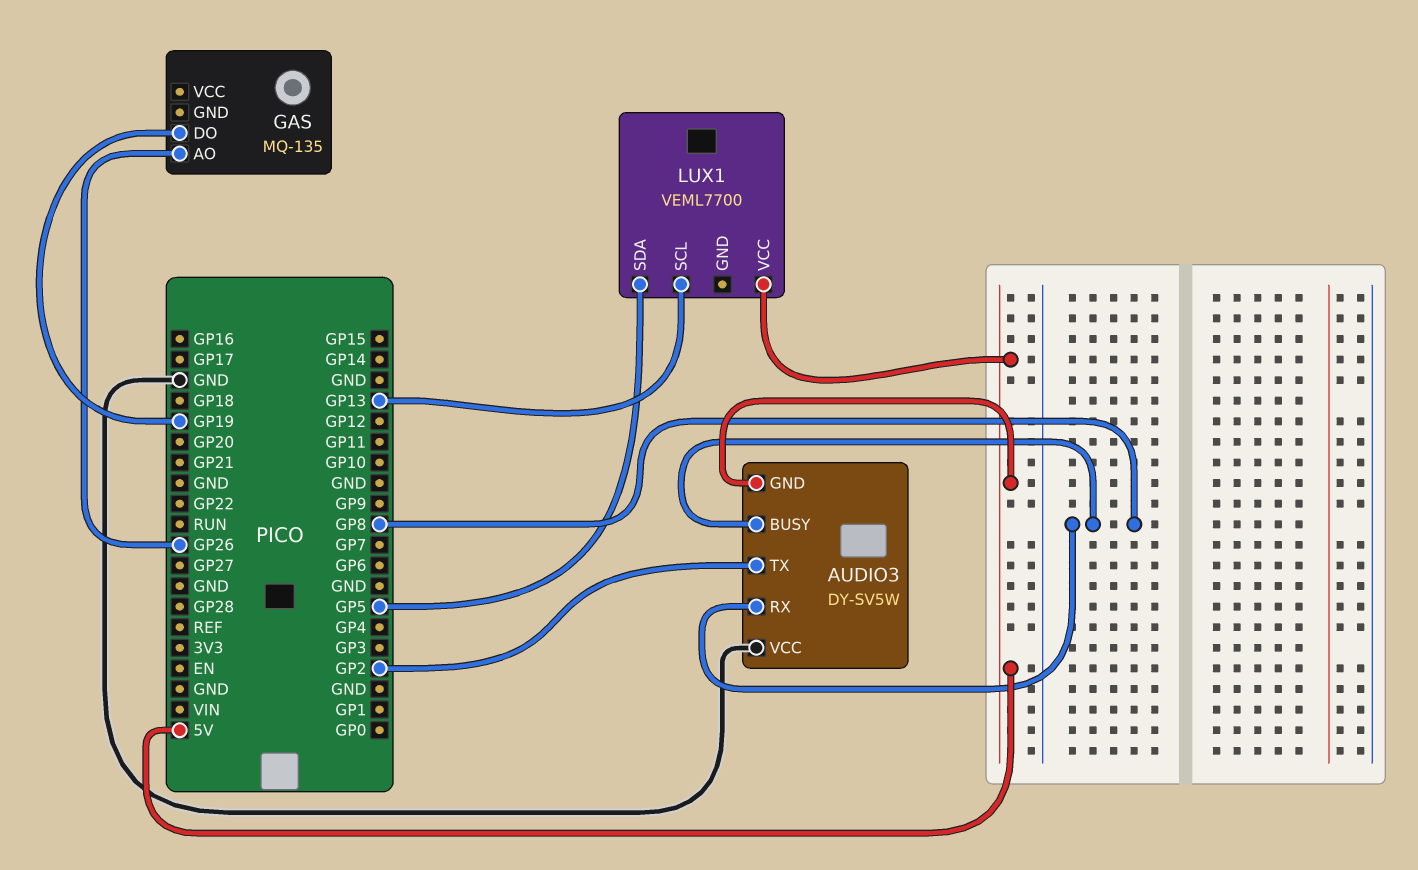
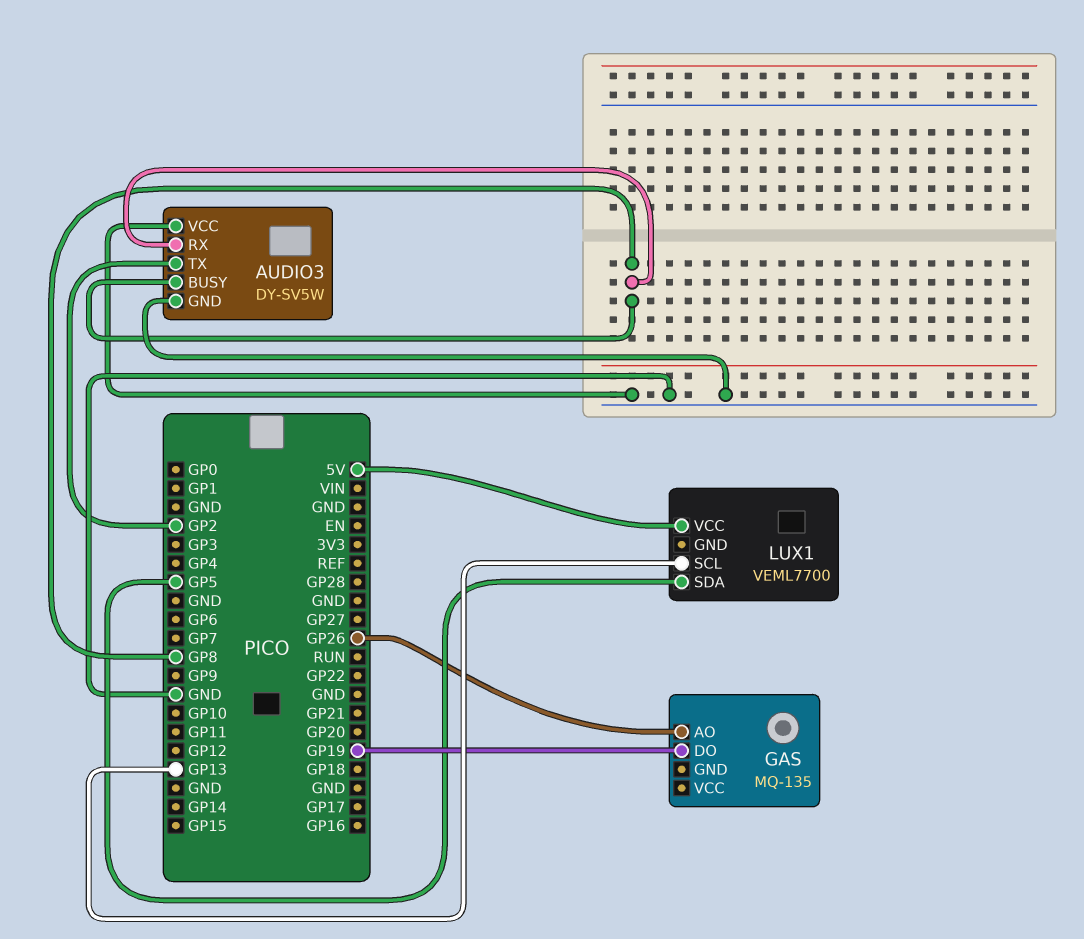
AUDIO3 pin GND: 5V -> GND

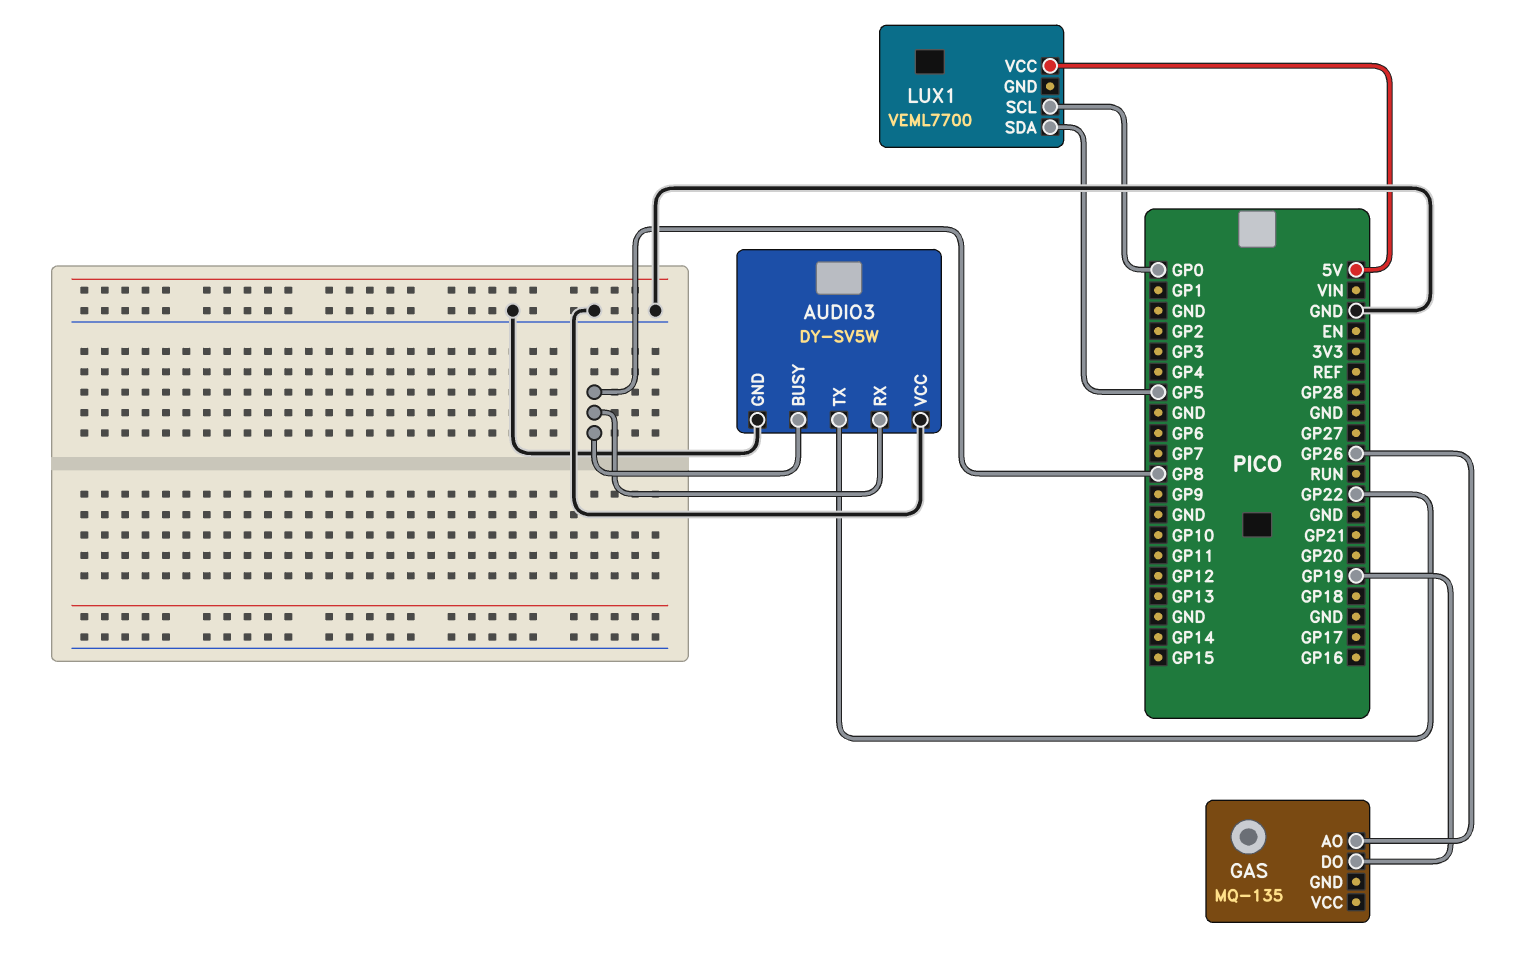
AUDIO3 pin TX: GP2 -> GP22
LUX1 pin SCL: GP13 -> GP0

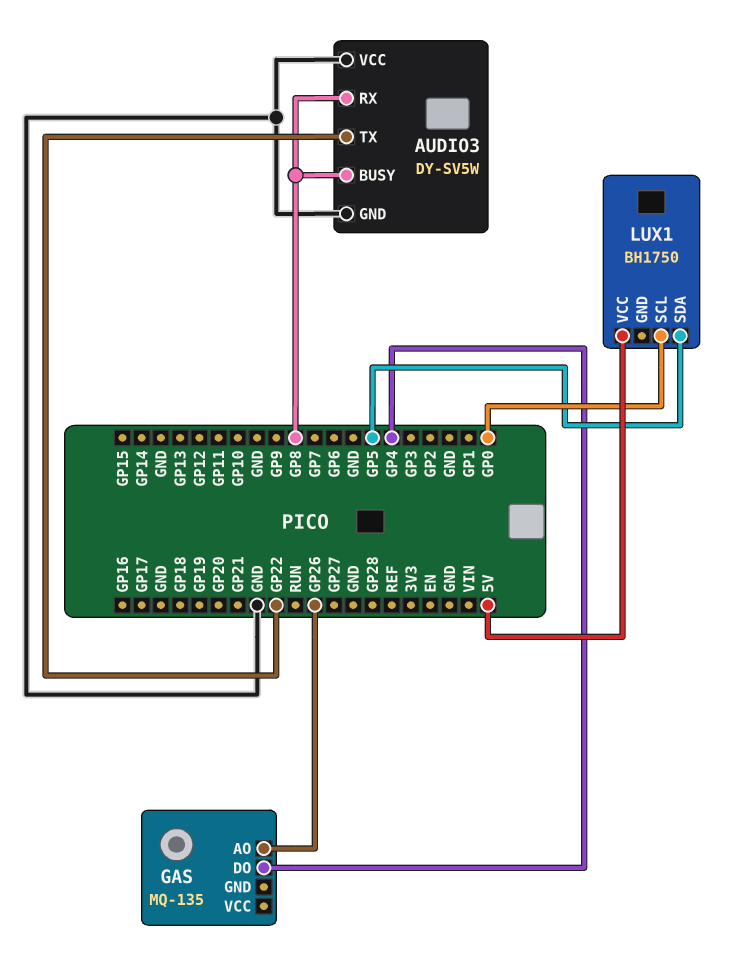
GAS pin DO: GP19 -> GP4
LUX1: VEML7700 -> BH1750

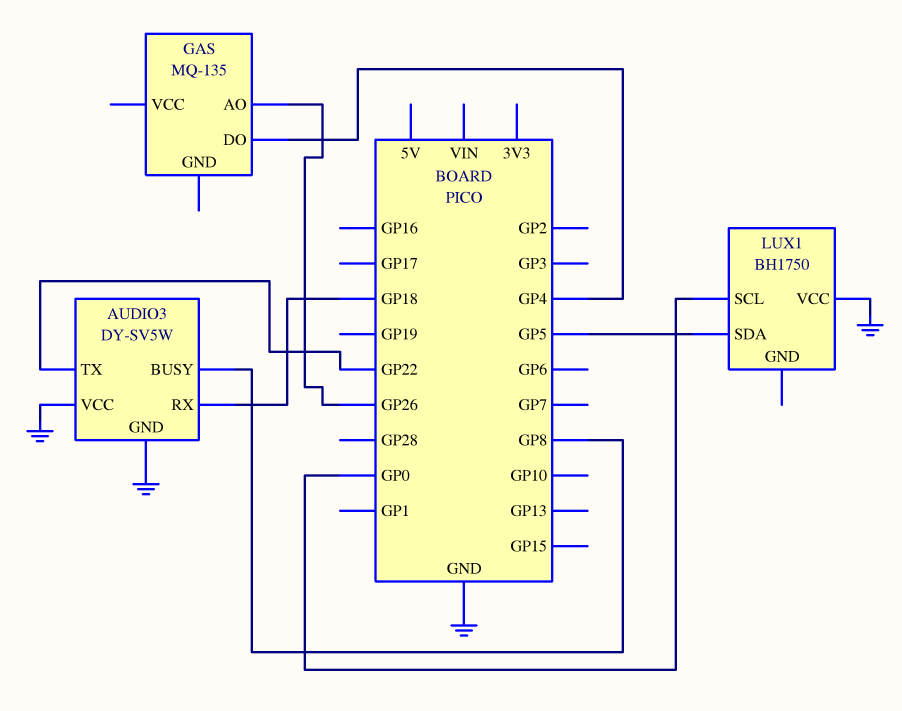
AUDIO3 pin RX: GP8 -> GP18
LUX1 pin VCC: 5V -> GND

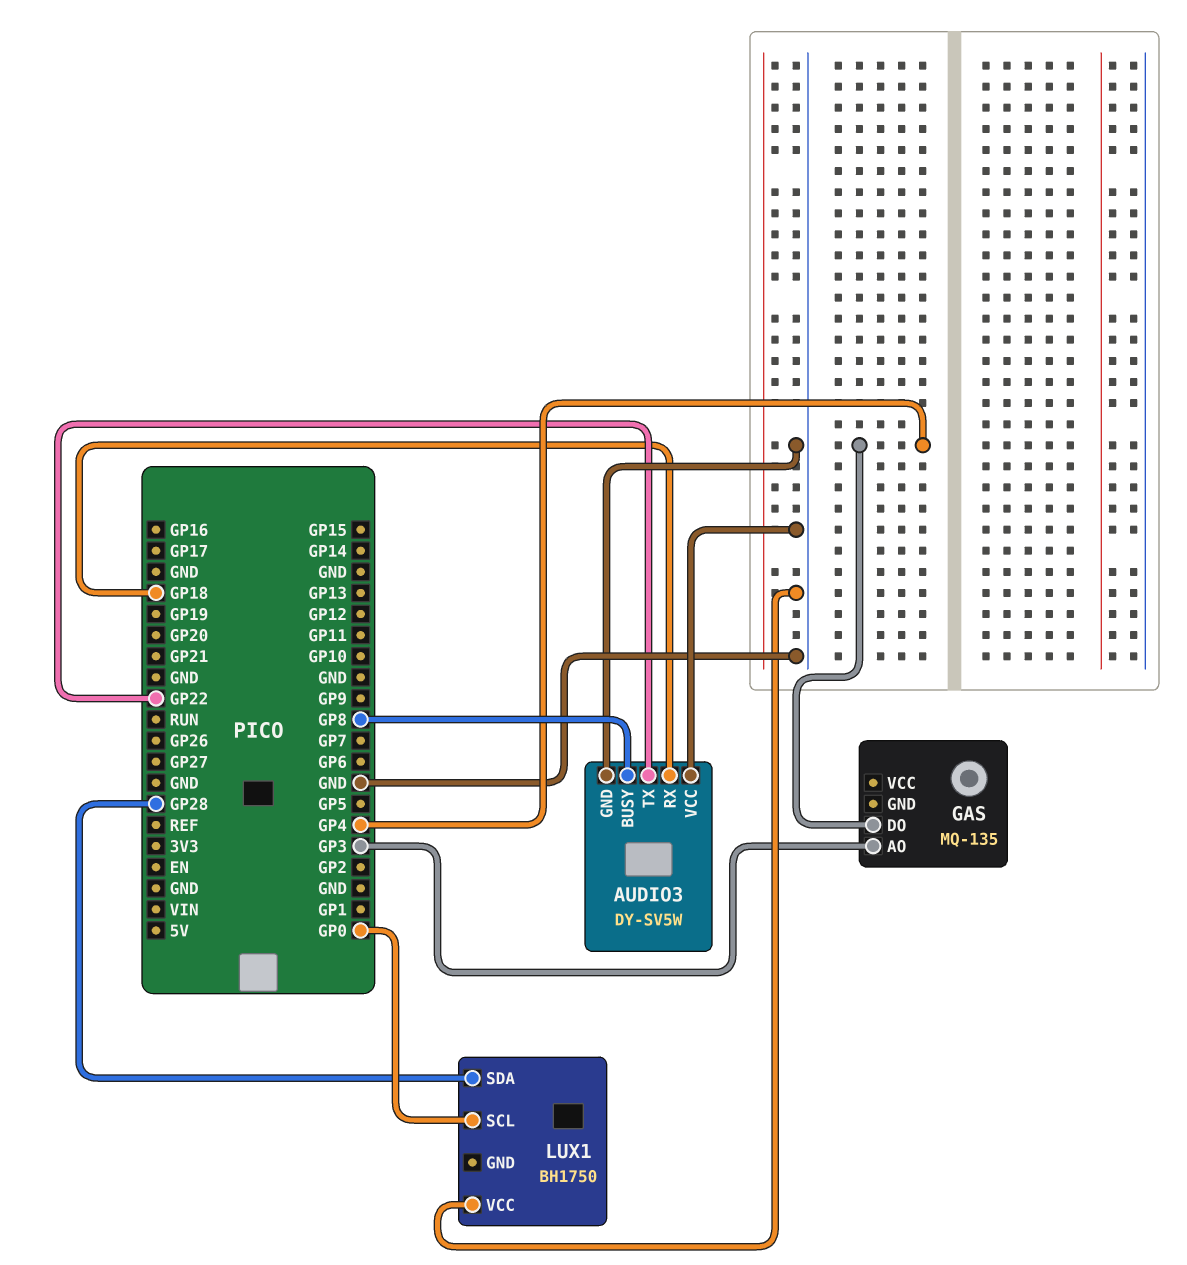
GAS pin AO: GP26 -> GP3
LUX1 pin SDA: GP5 -> GP28

